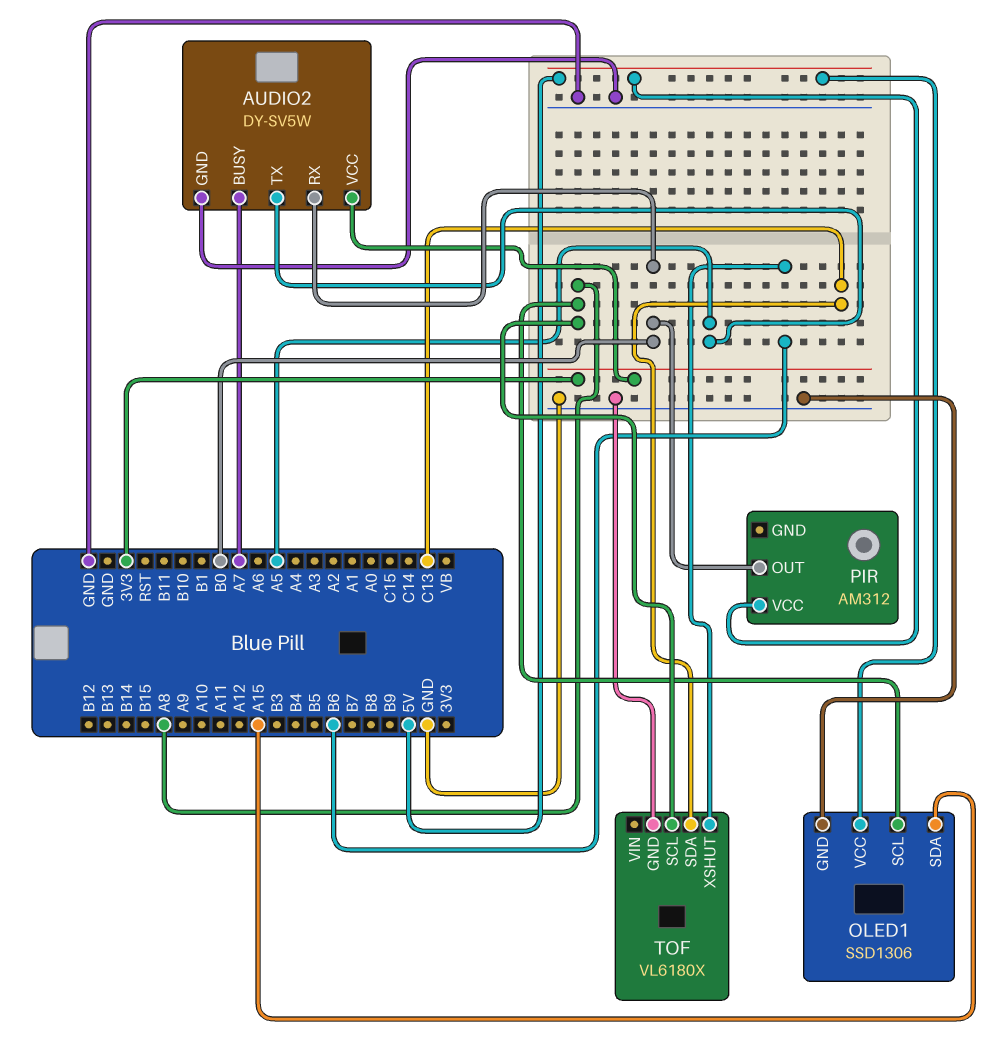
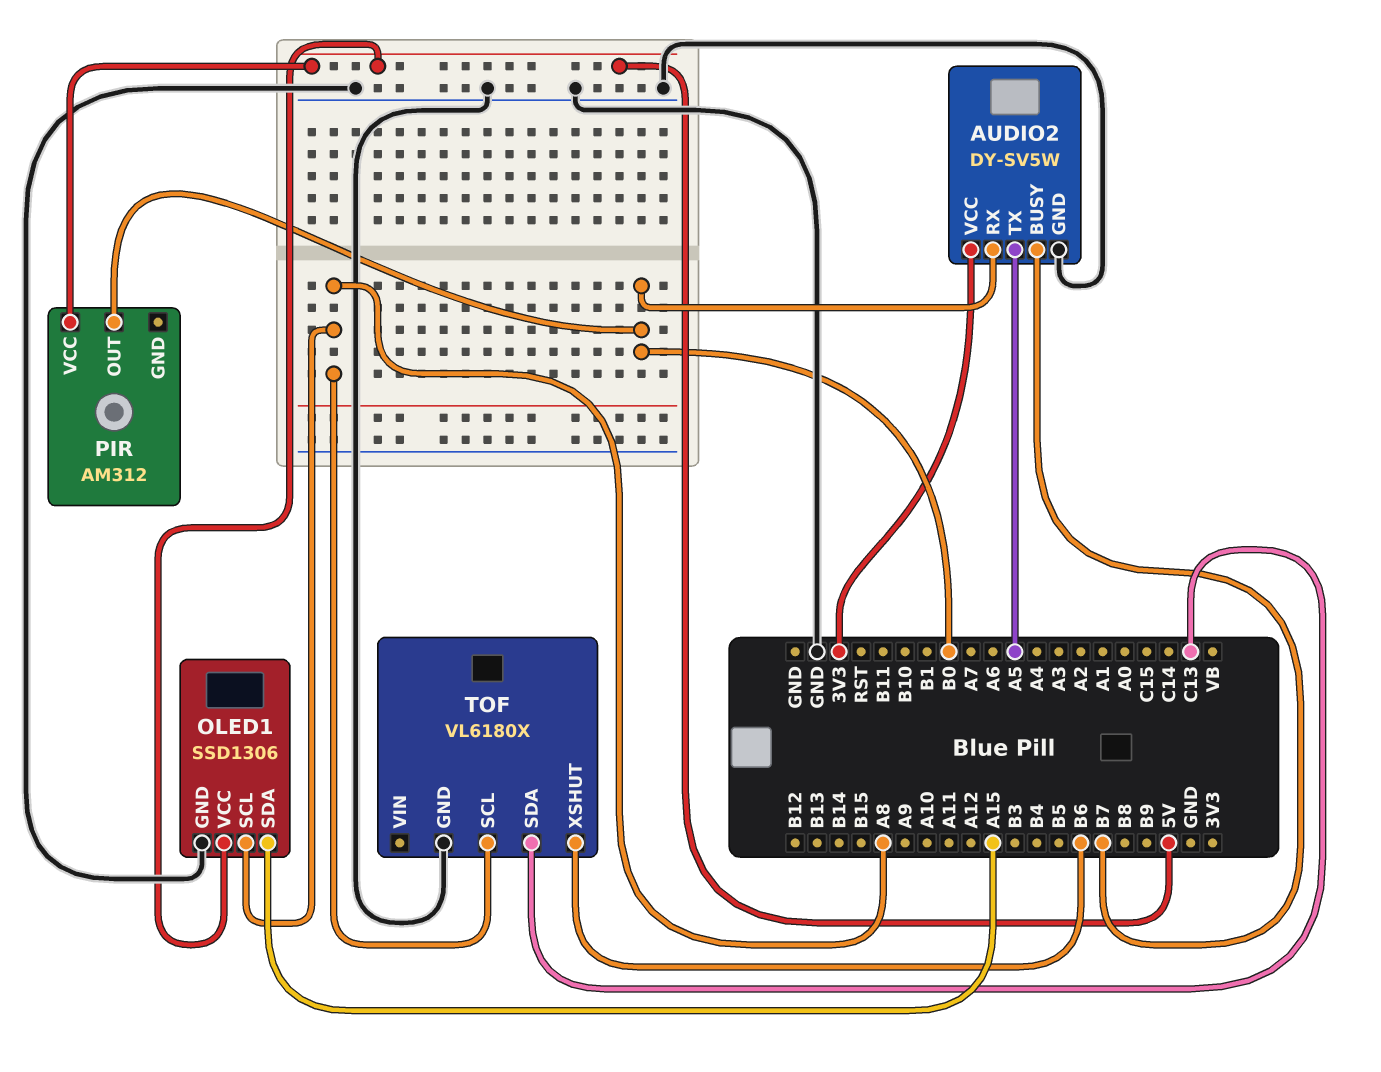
AUDIO2 pin BUSY: A7 -> B7

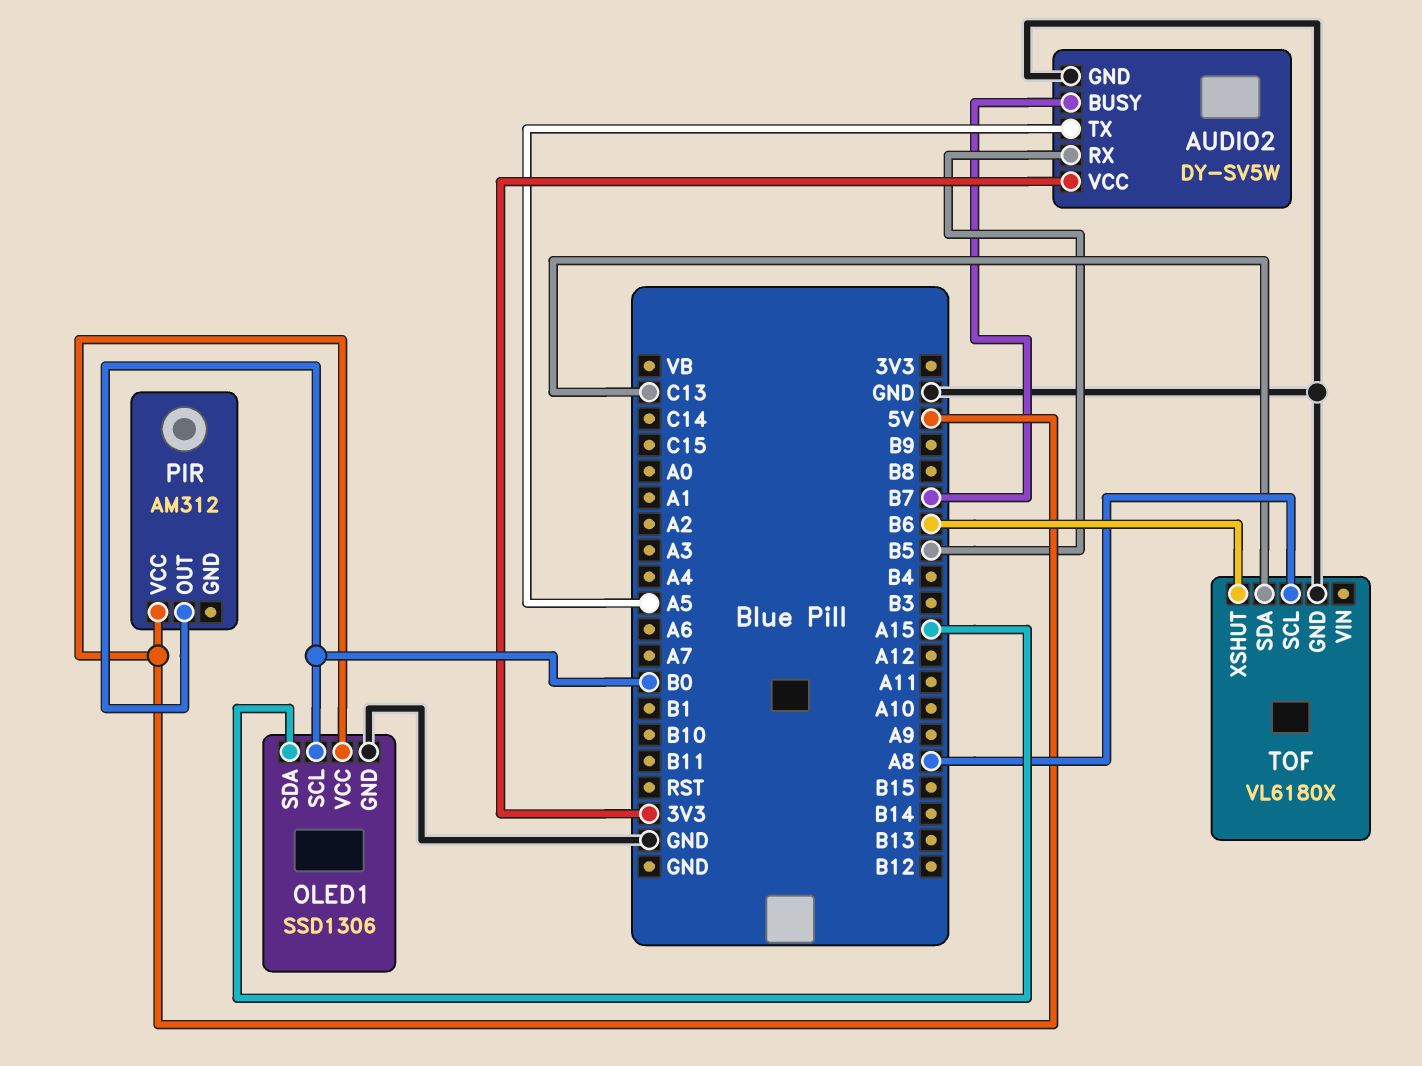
AUDIO2 pin RX: B0 -> B5
OLED1 pin SCL: A8 -> B0

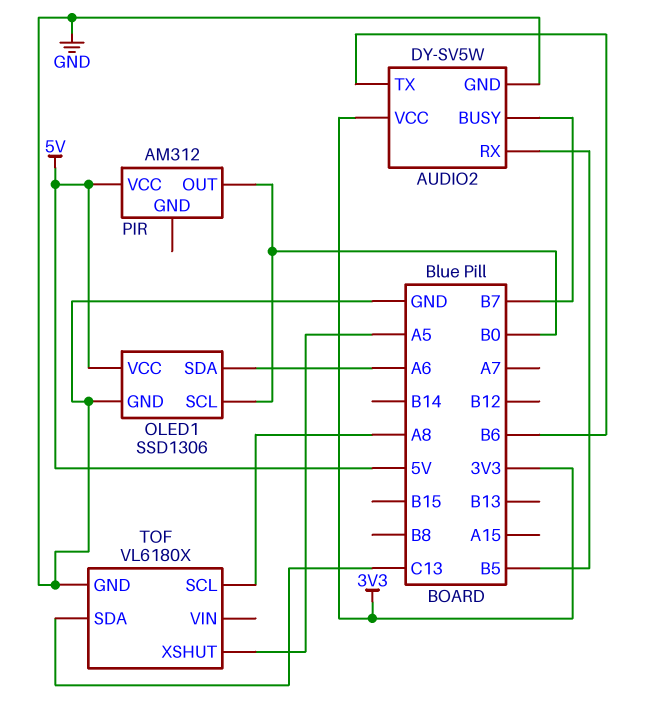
AUDIO2 pin TX: A5 -> B6
OLED1 pin SDA: A15 -> A6
TOF pin XSHUT: B6 -> A5

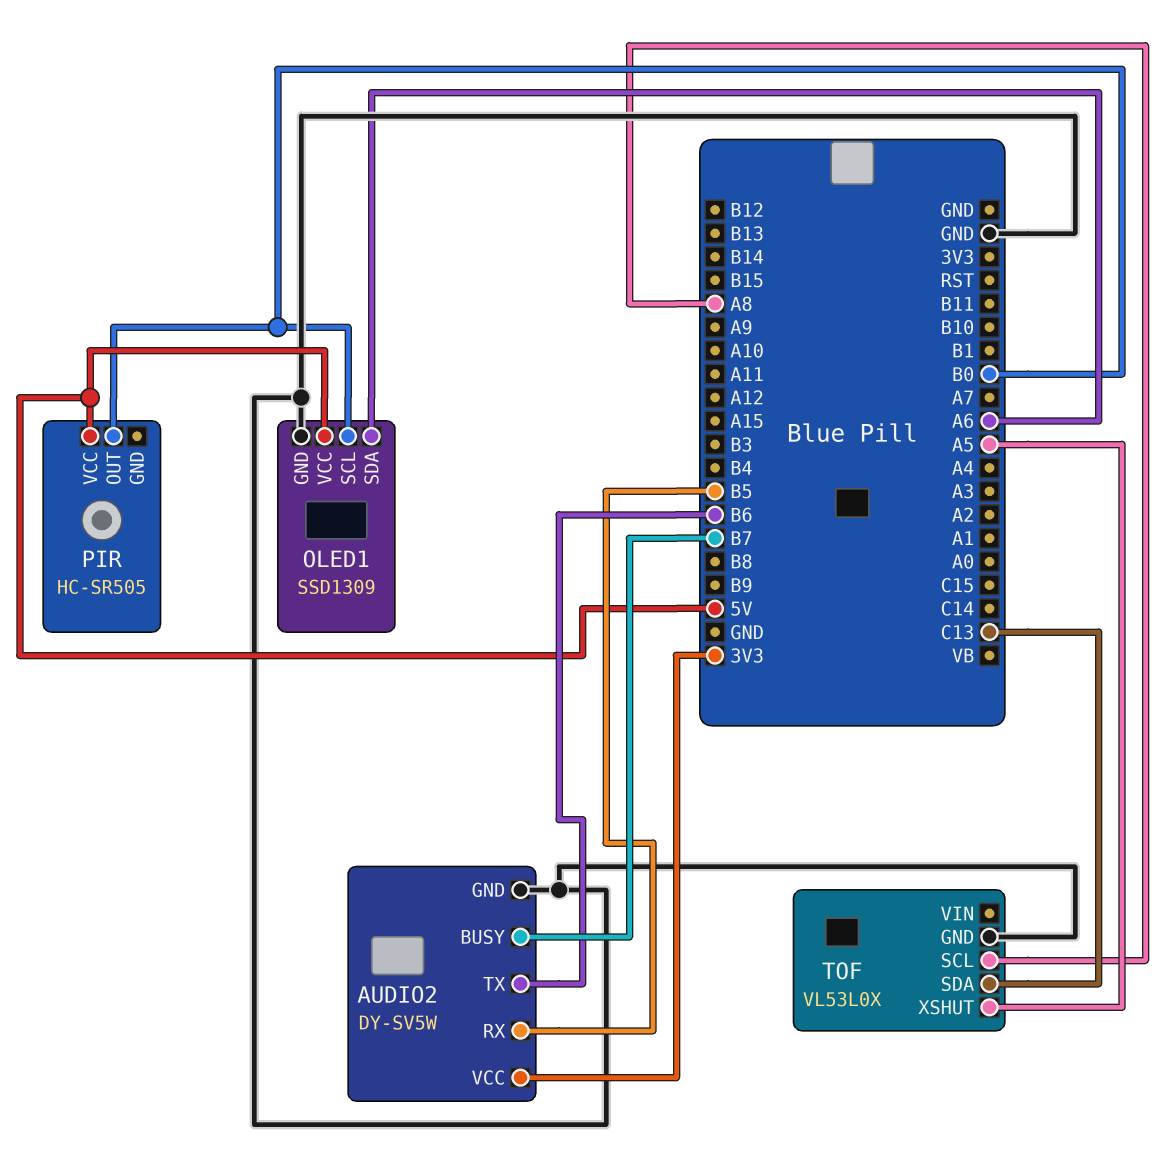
OLED1: SSD1306 -> SSD1309
PIR: AM312 -> HC-SR505
TOF: VL6180X -> VL53L0X

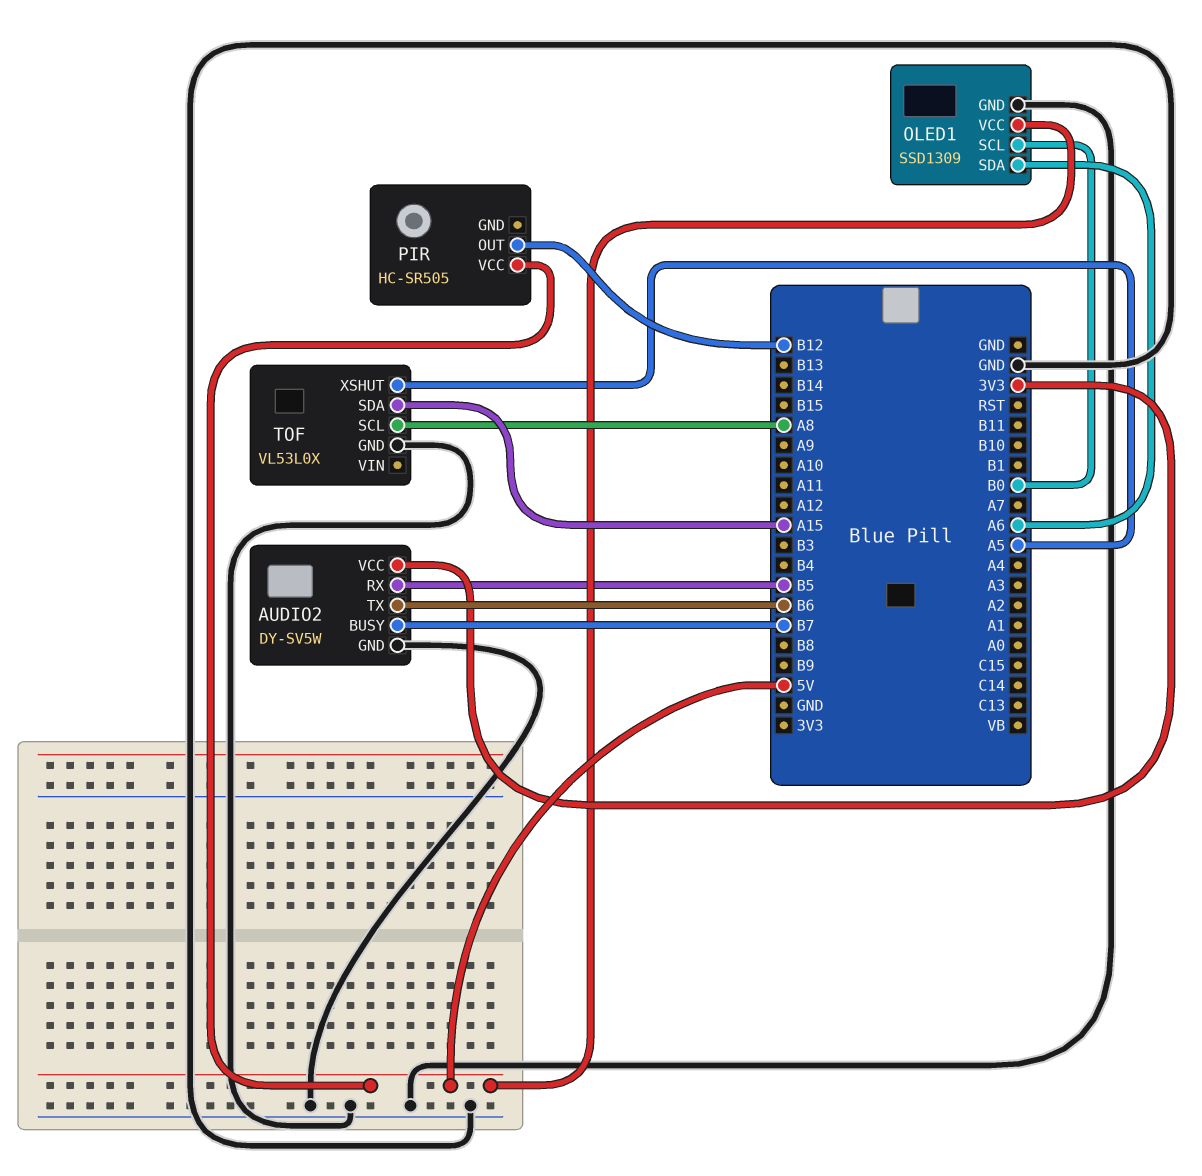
PIR pin OUT: B0 -> B12
TOF pin SDA: C13 -> A15

